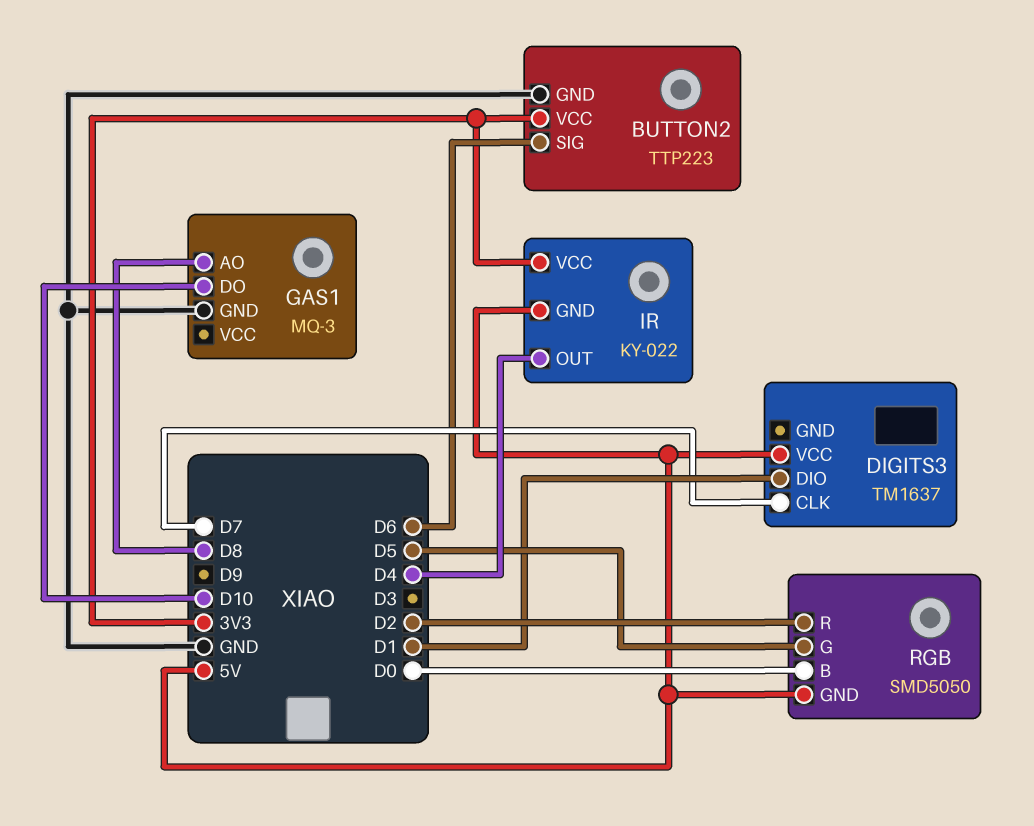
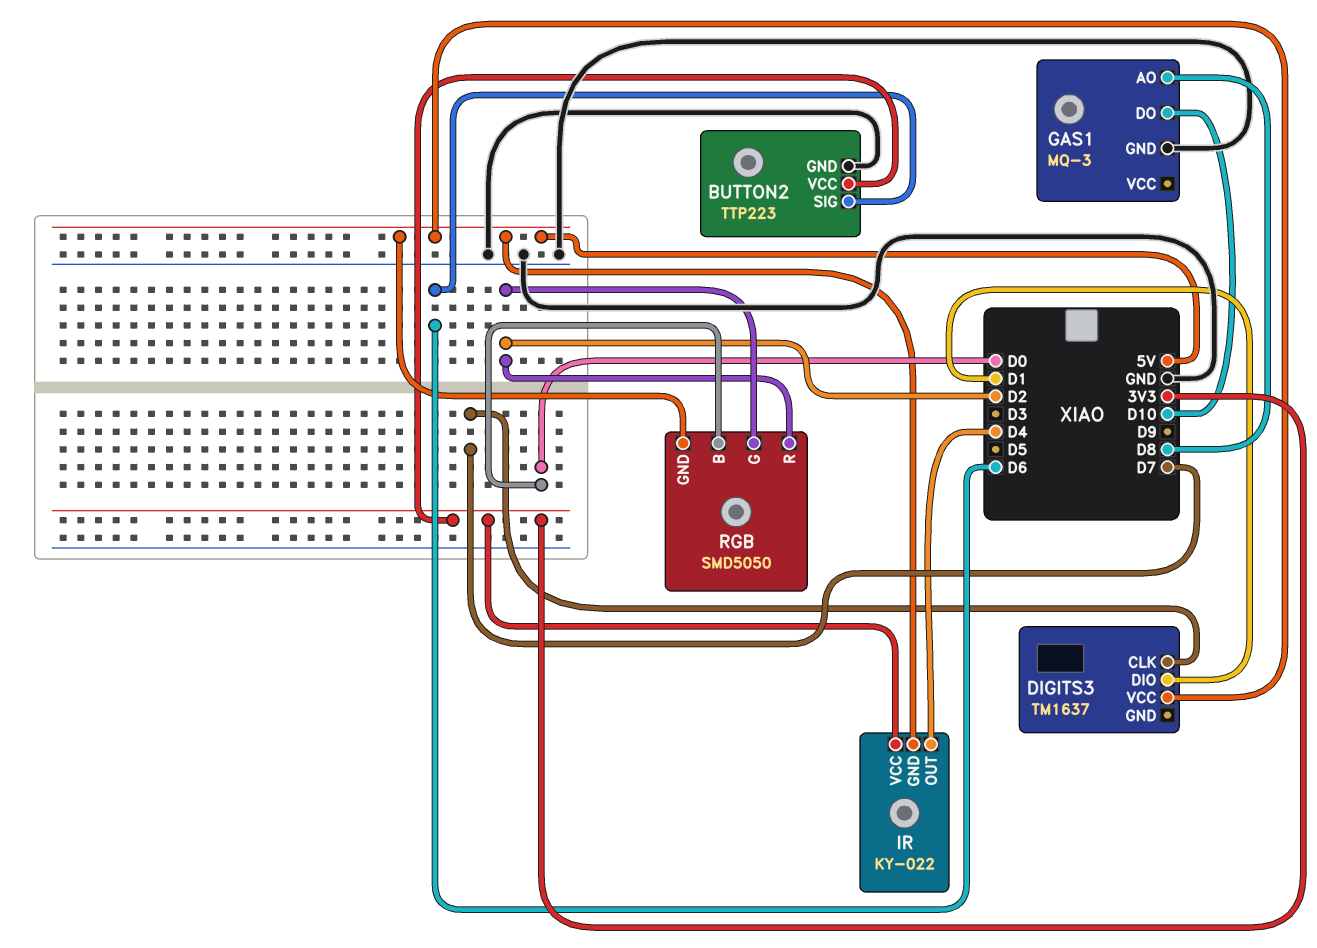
RGB pin G: D5 -> D2

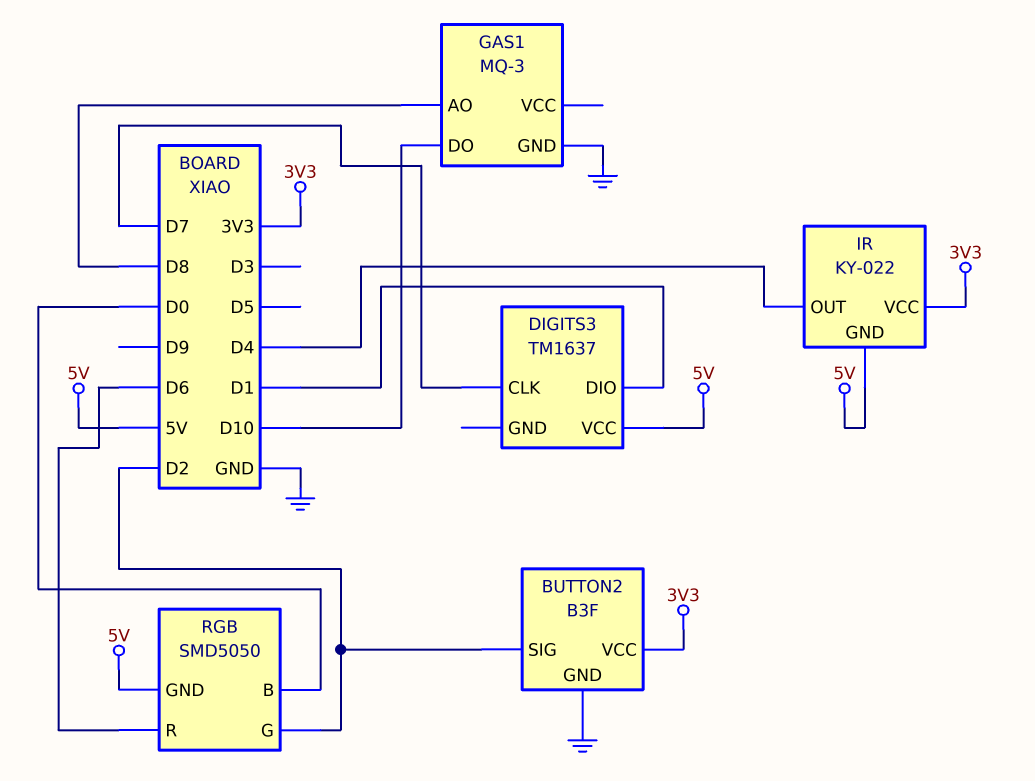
BUTTON2: TTP223 -> B3F
BUTTON2 pin SIG: D6 -> D2
RGB pin R: D2 -> D6

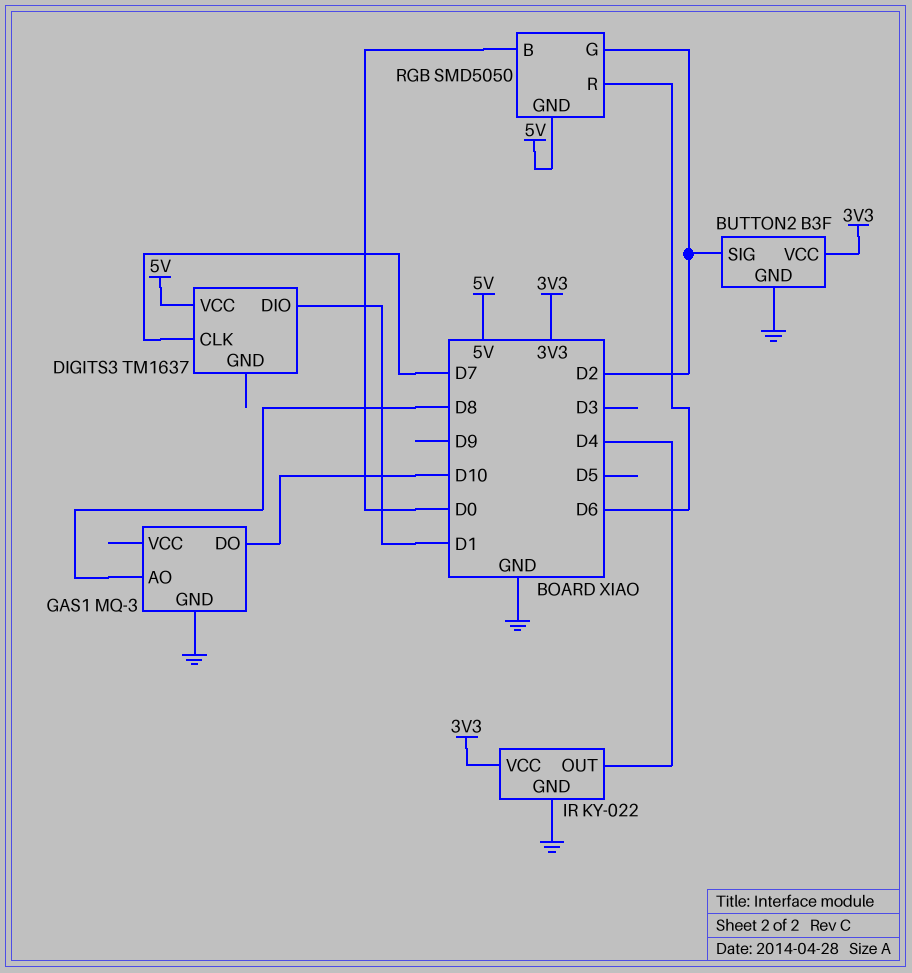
IR pin GND: 5V -> GND

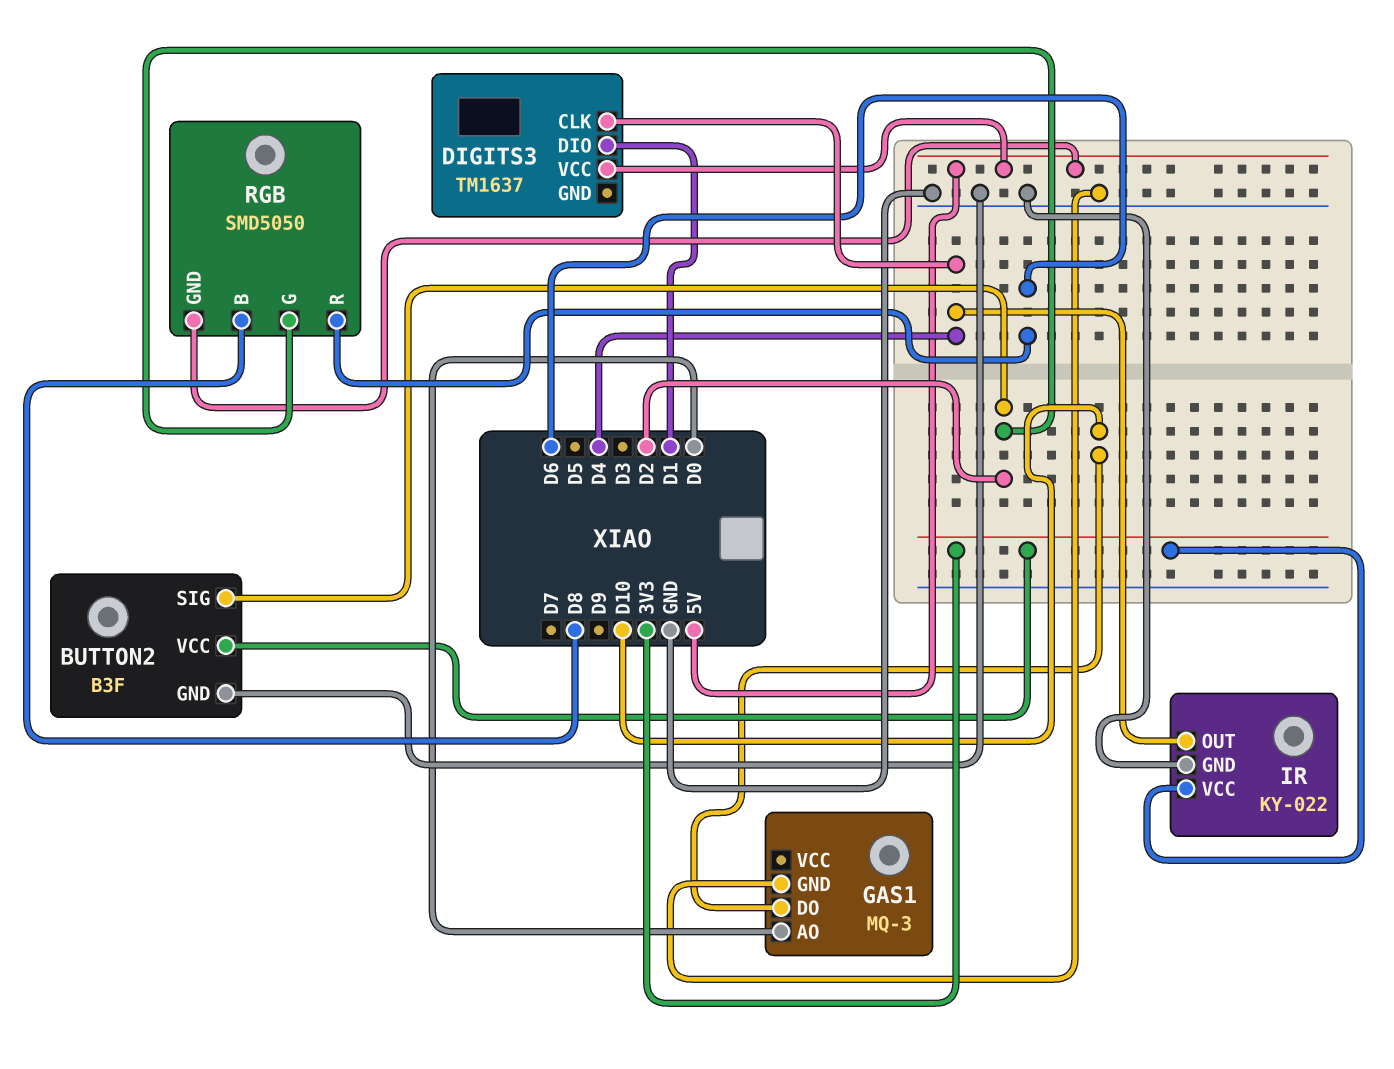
DIGITS3 pin CLK: D7 -> D4
GAS1 pin AO: D8 -> D0
RGB pin B: D0 -> D8

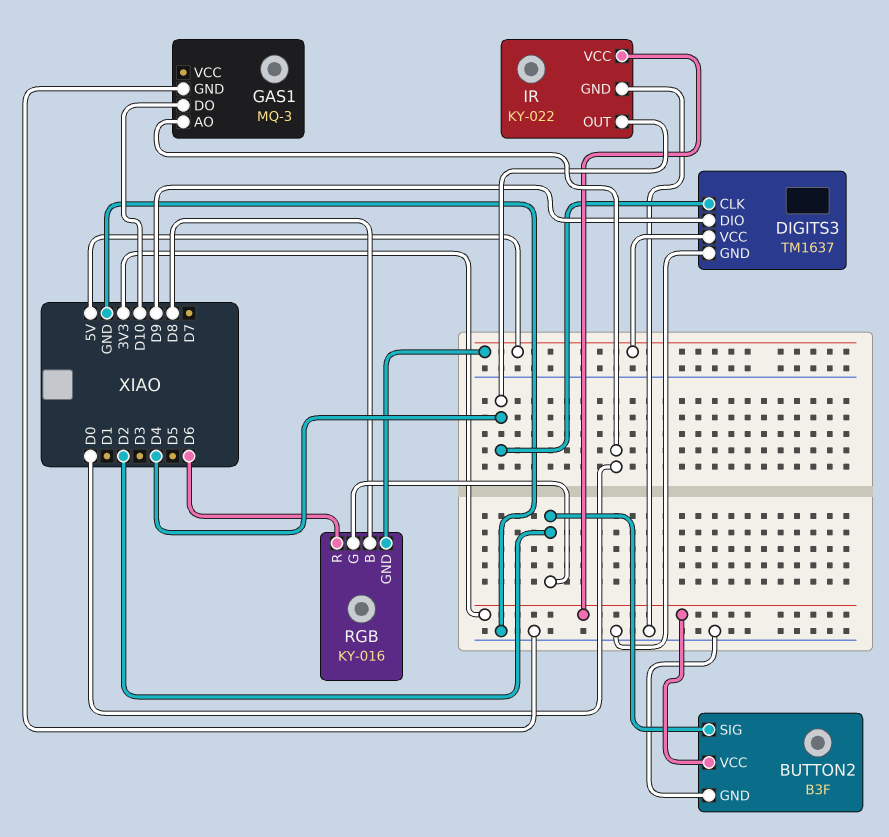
DIGITS3 pin DIO: D1 -> D9
DIGITS3 pin GND: none -> GND
RGB: SMD5050 -> KY-016

